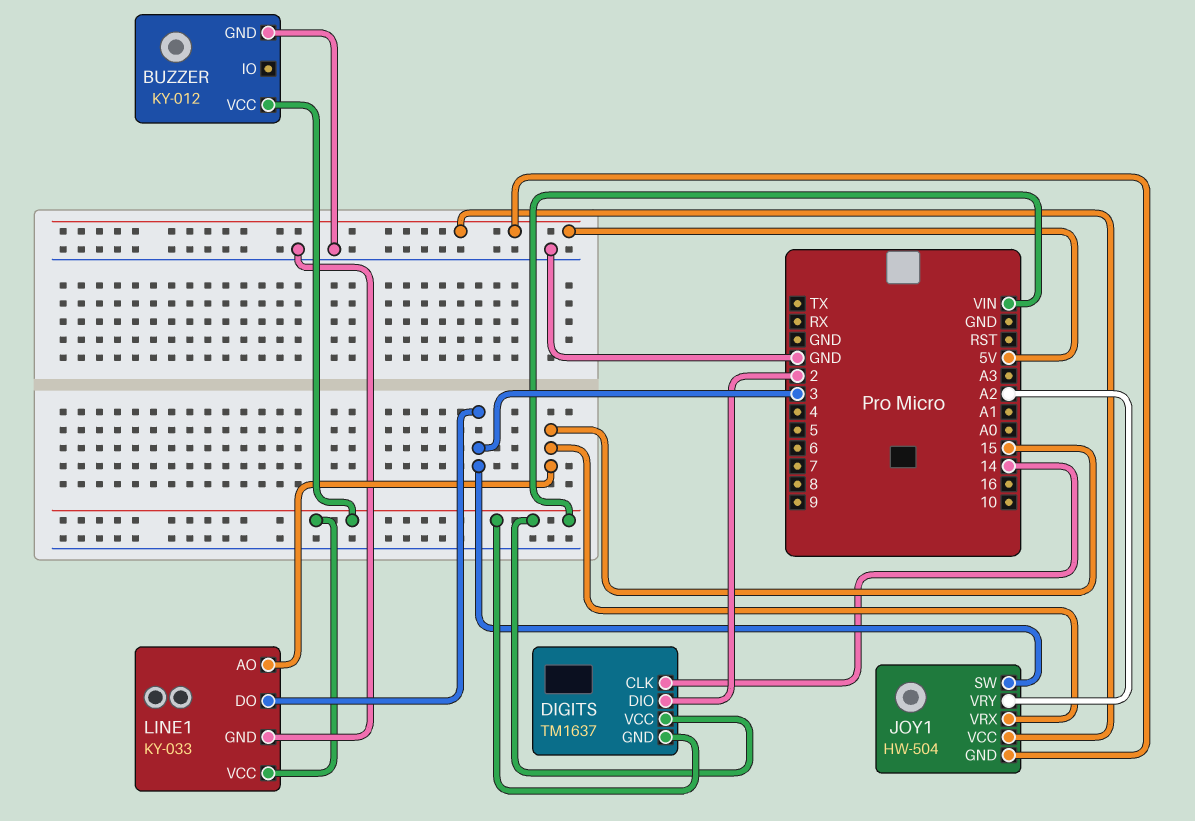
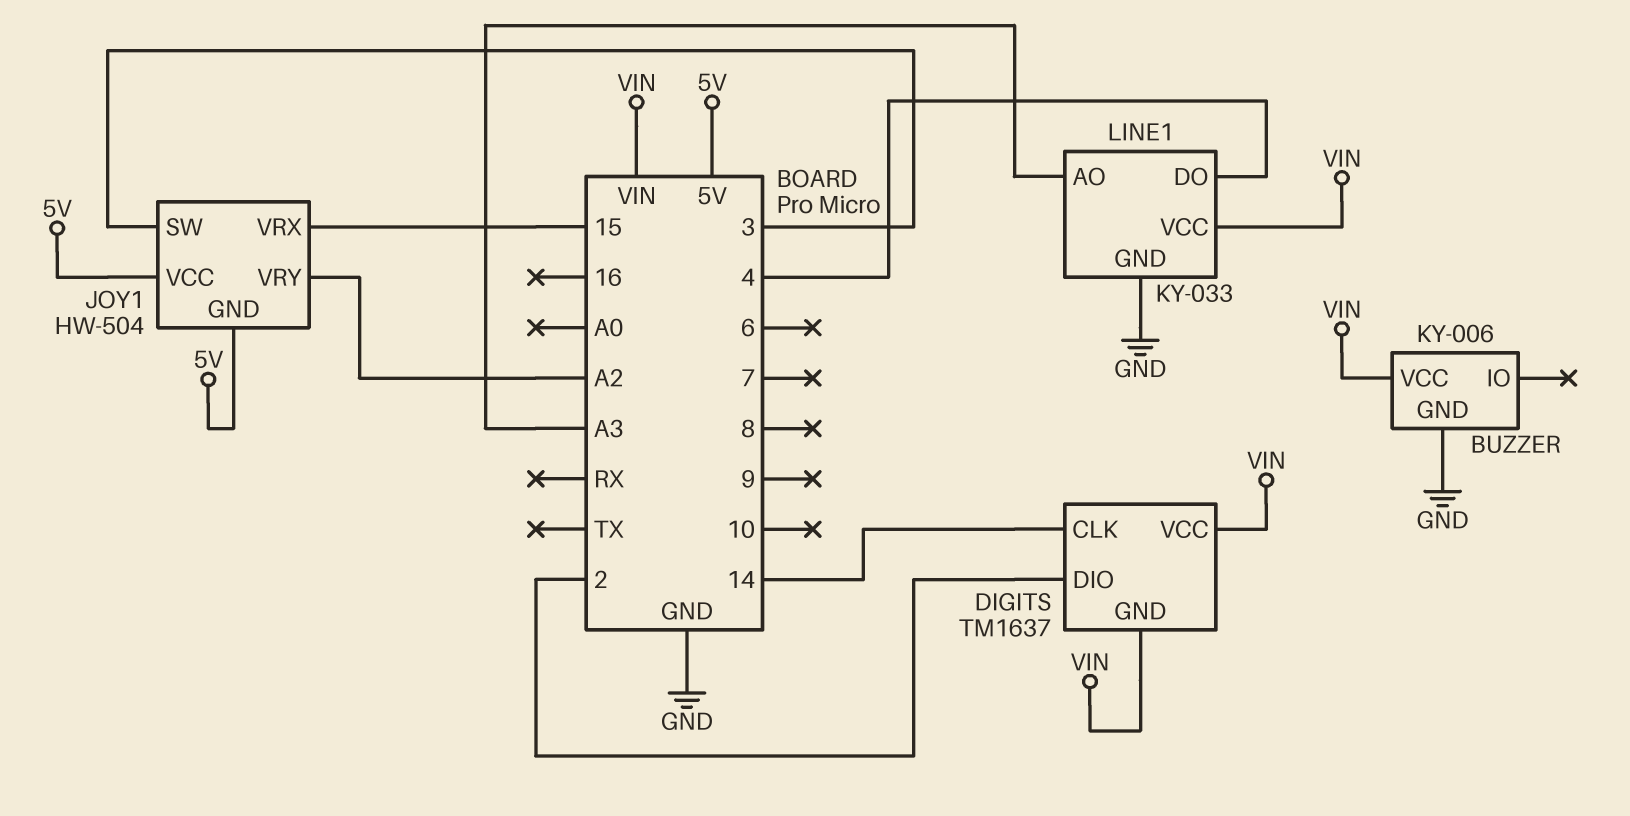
BUZZER: KY-012 -> KY-006
LINE1 pin AO: 15 -> A3
LINE1 pin DO: 3 -> 4

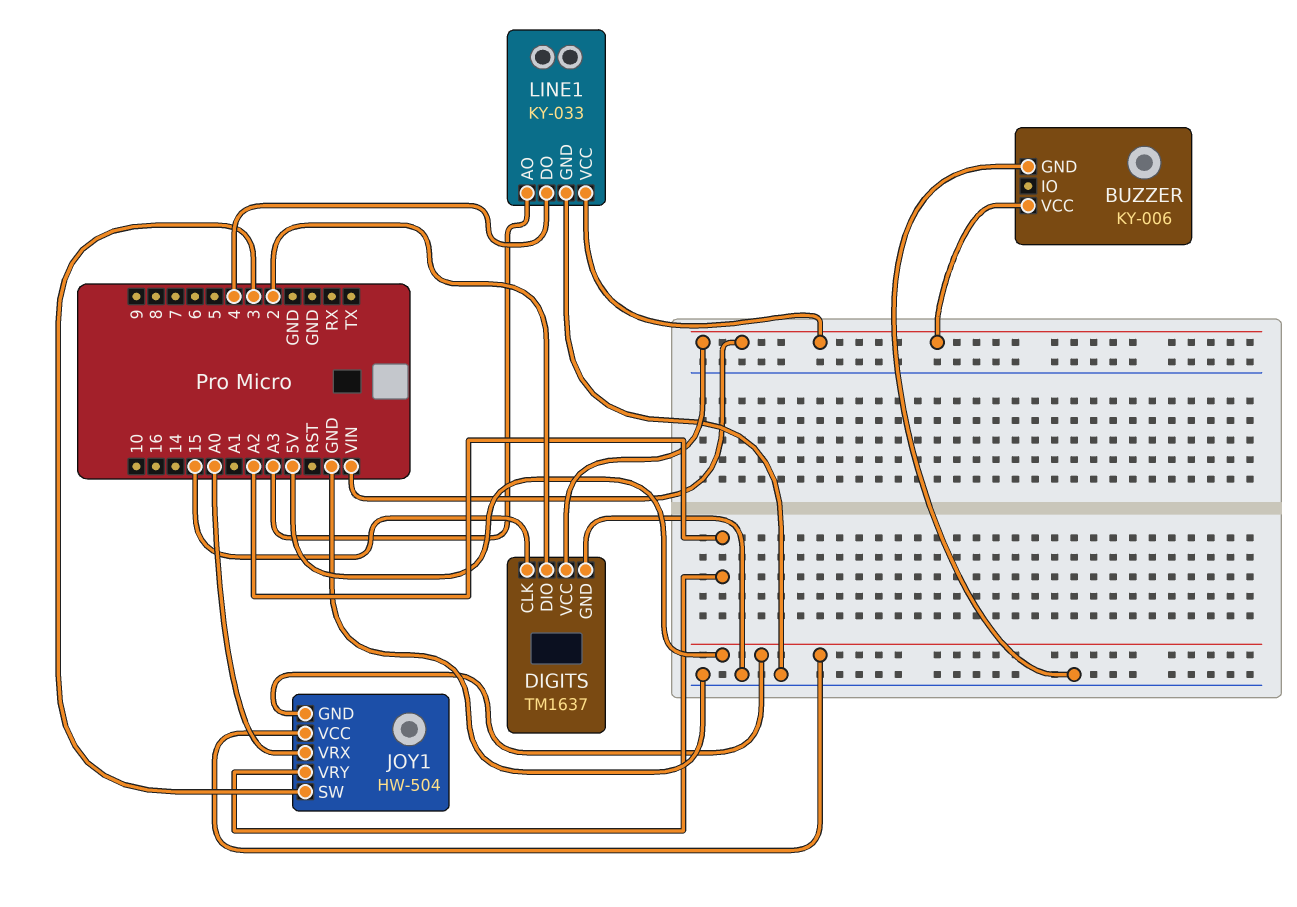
DIGITS pin CLK: 14 -> 15
DIGITS pin GND: VIN -> GND
JOY1 pin VRX: 15 -> A0

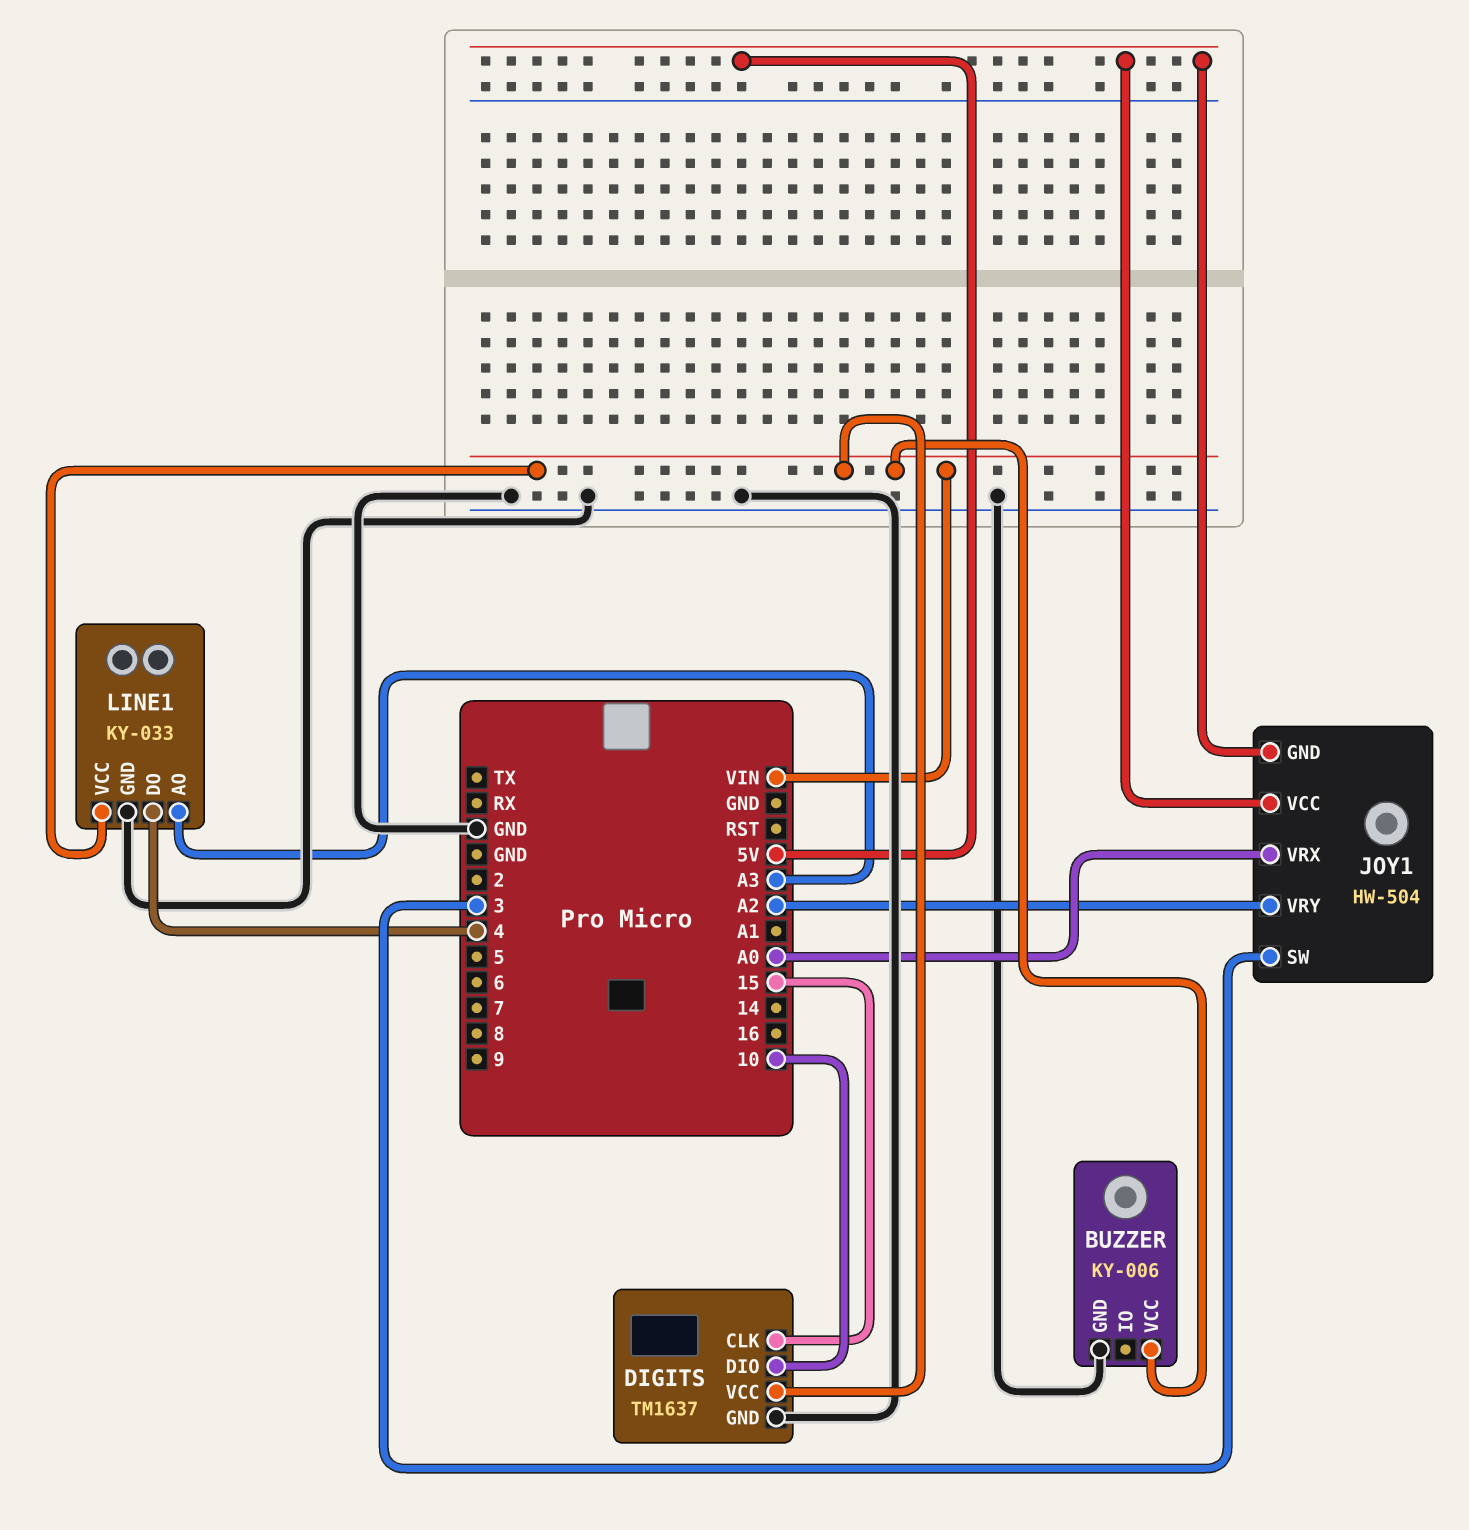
DIGITS pin DIO: 2 -> 10

